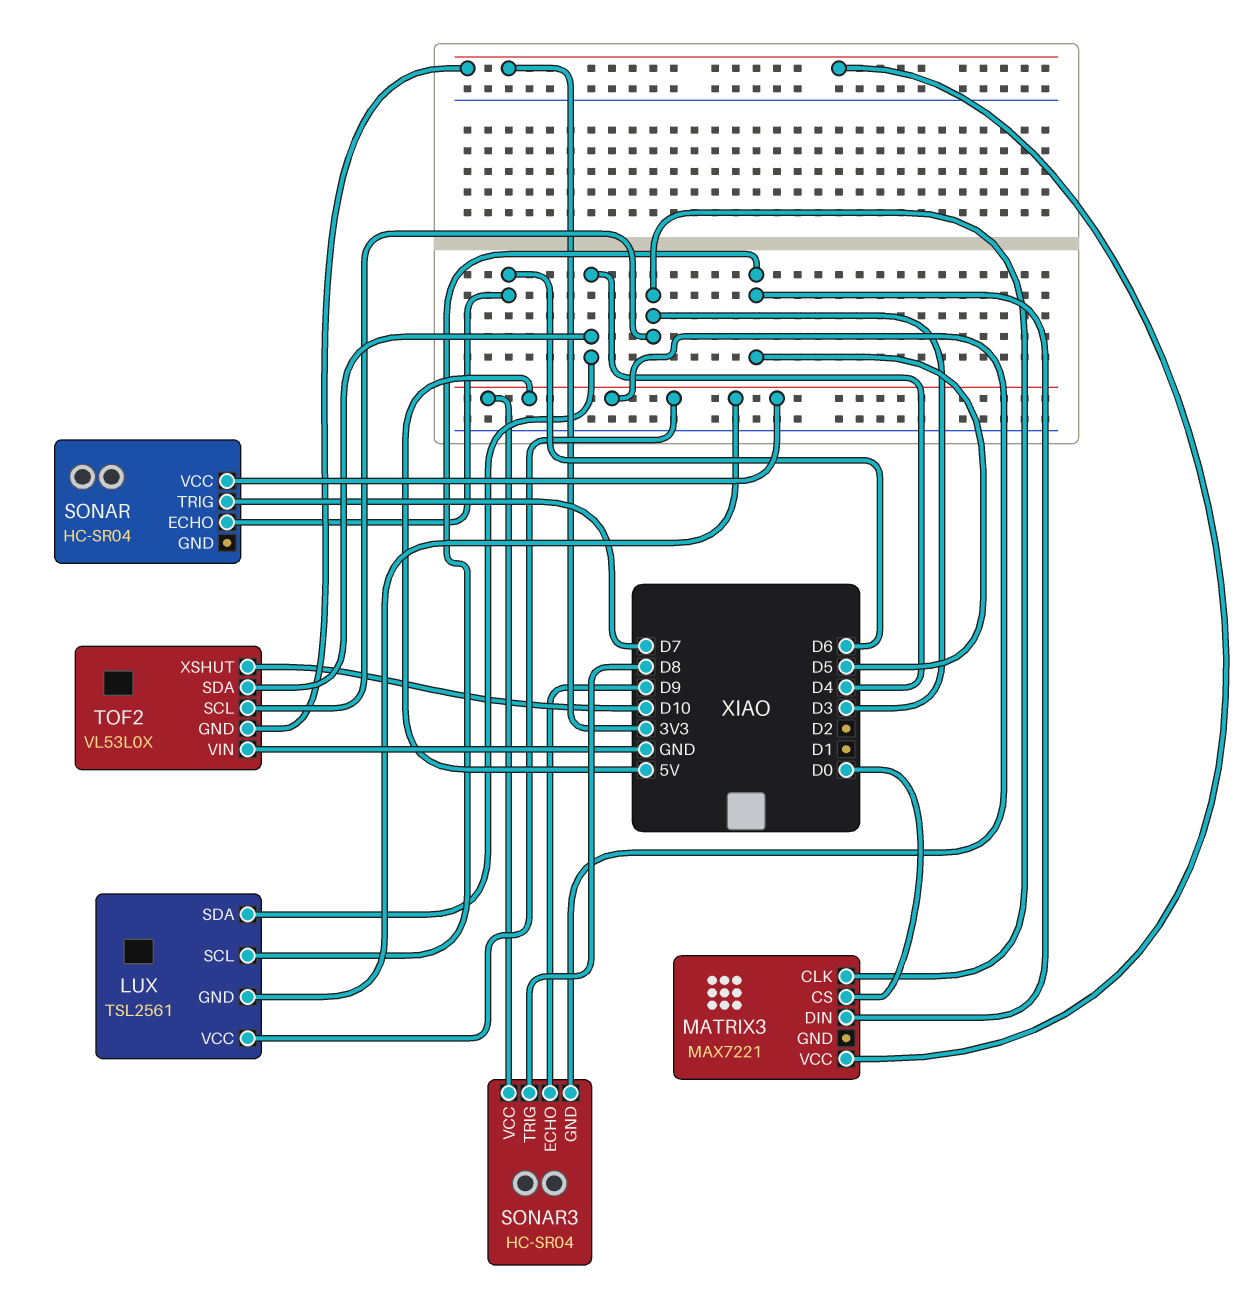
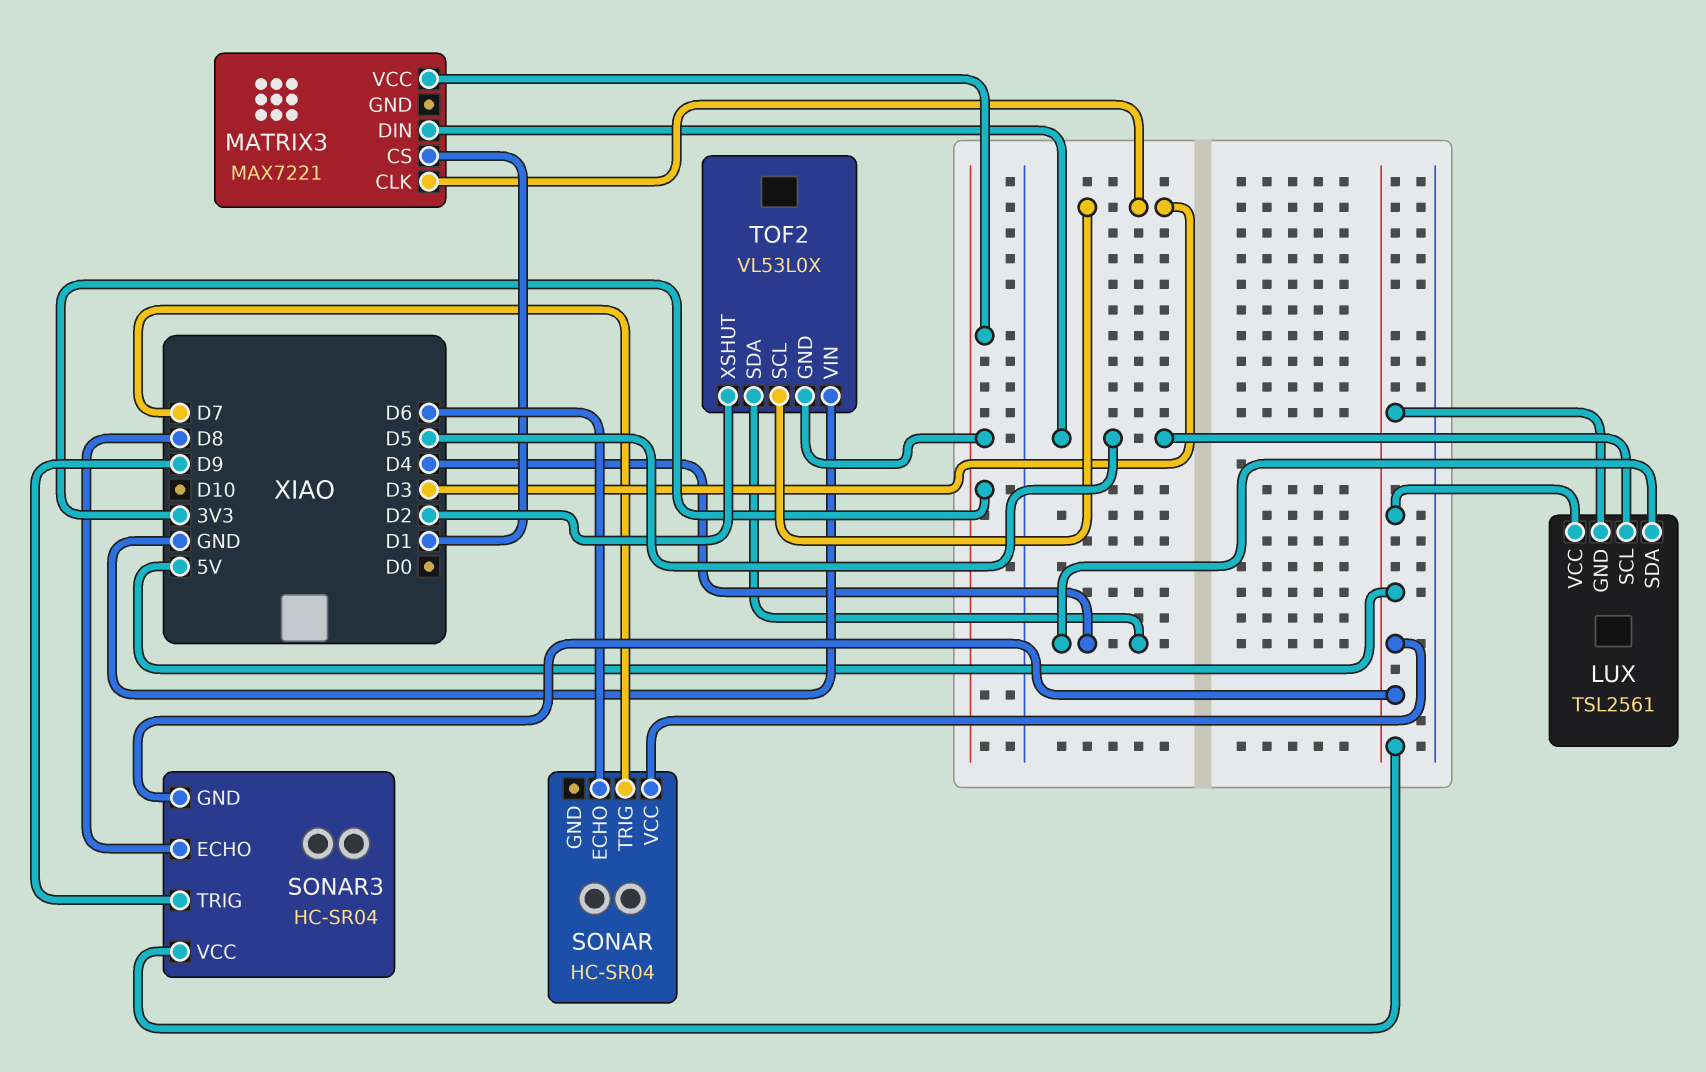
MATRIX3 pin CS: D0 -> D1
SONAR3 pin ECHO: D9 -> D8
SONAR3 pin TRIG: D8 -> D9
TOF2 pin XSHUT: D10 -> D2

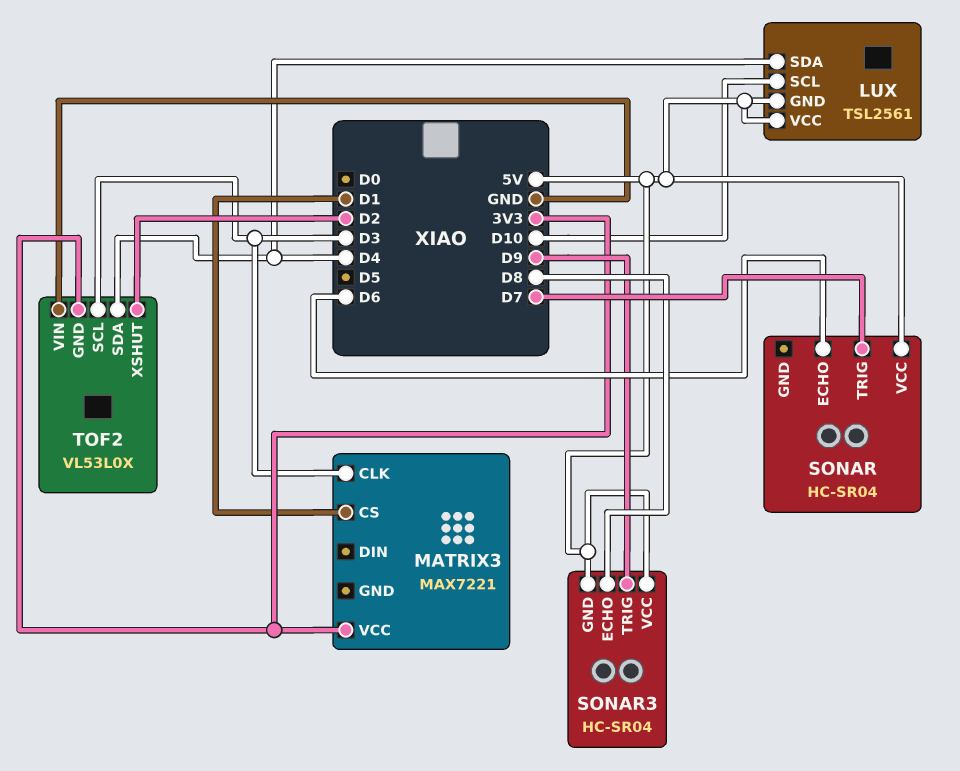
LUX pin SCL: D5 -> D10
MATRIX3 pin DIN: D5 -> none

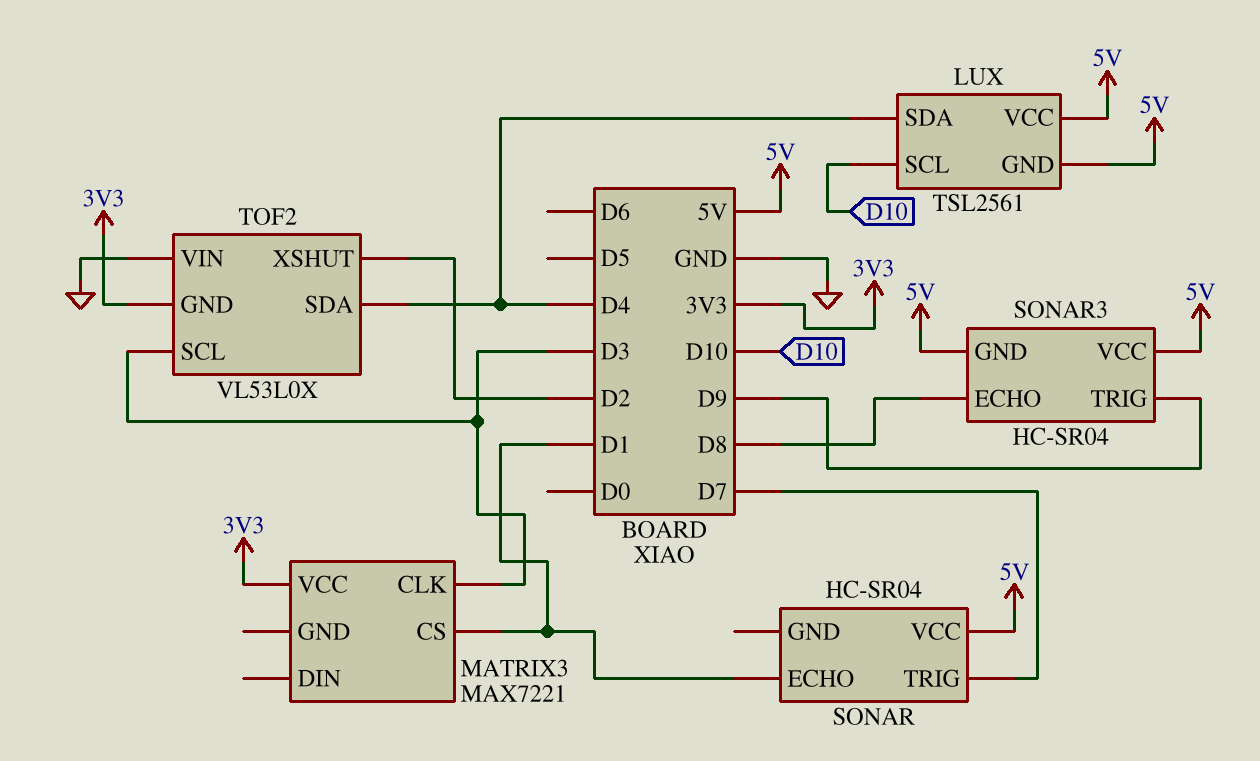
SONAR pin ECHO: D6 -> D1

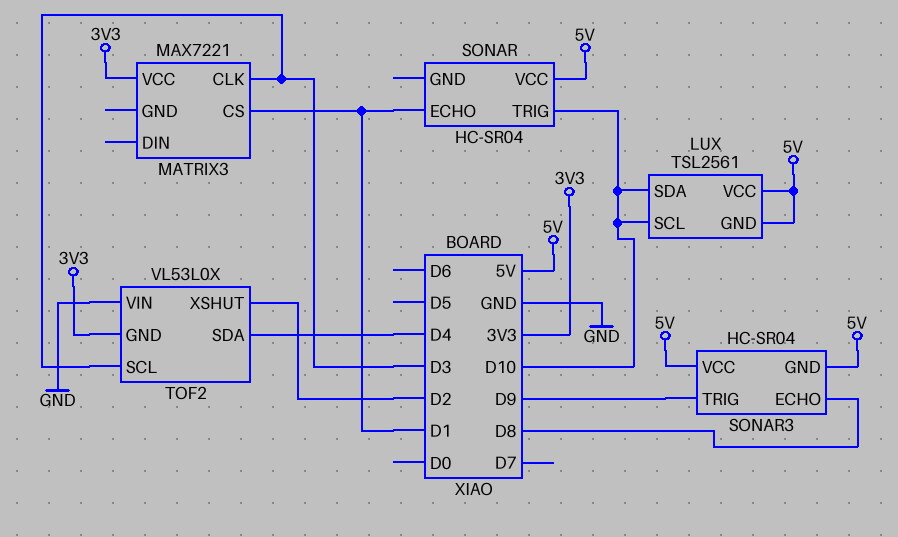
LUX pin SDA: D4 -> D10
SONAR pin TRIG: D7 -> D10

